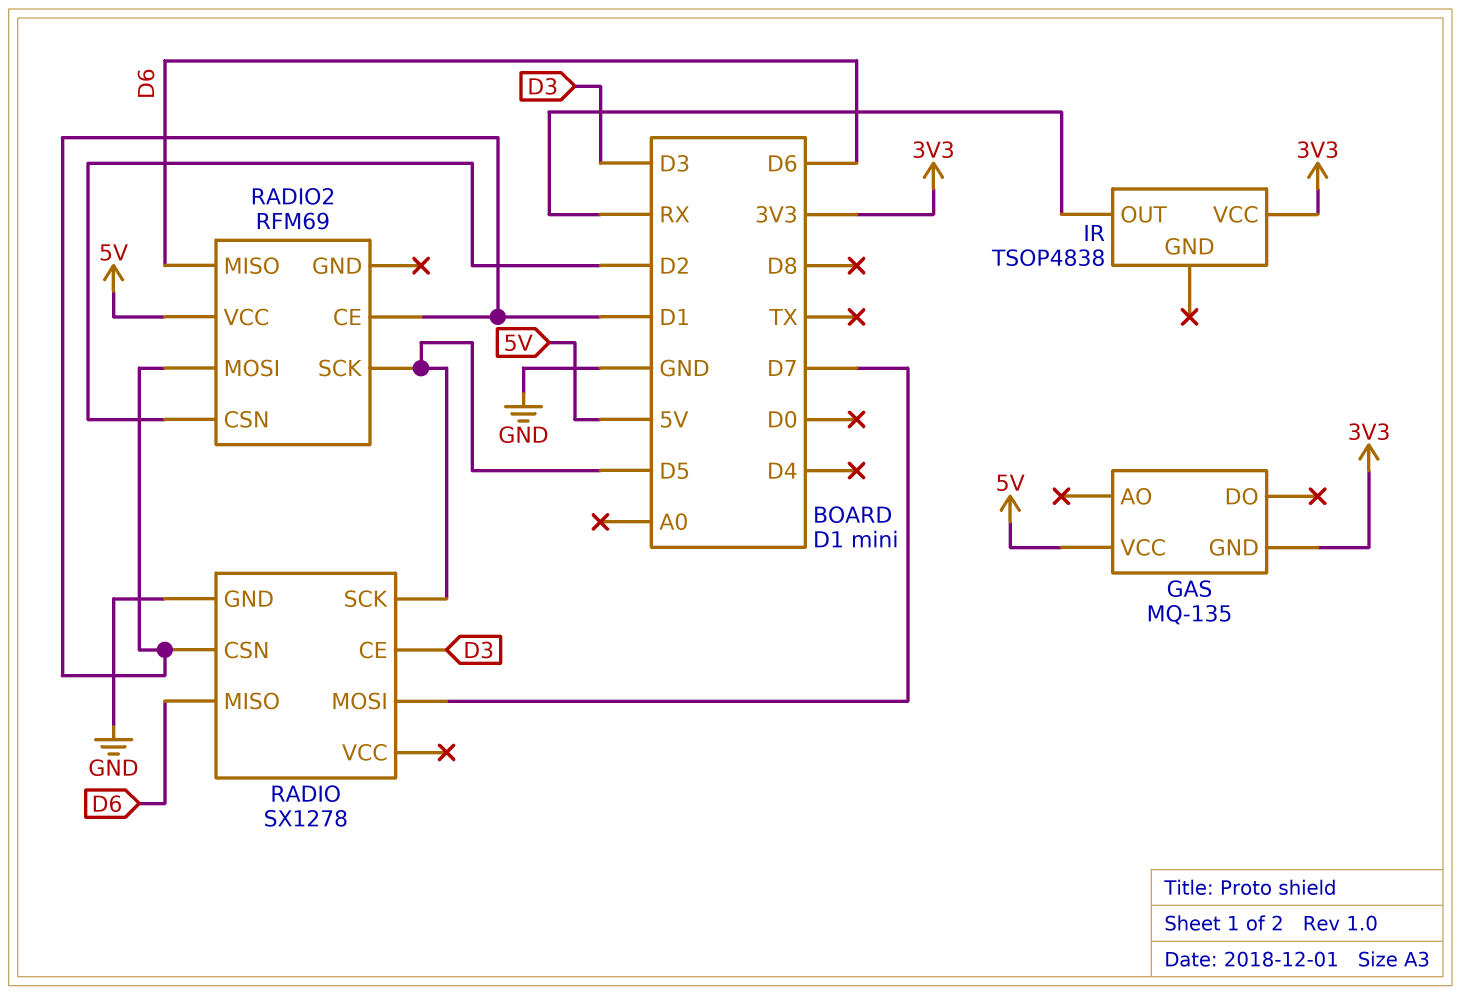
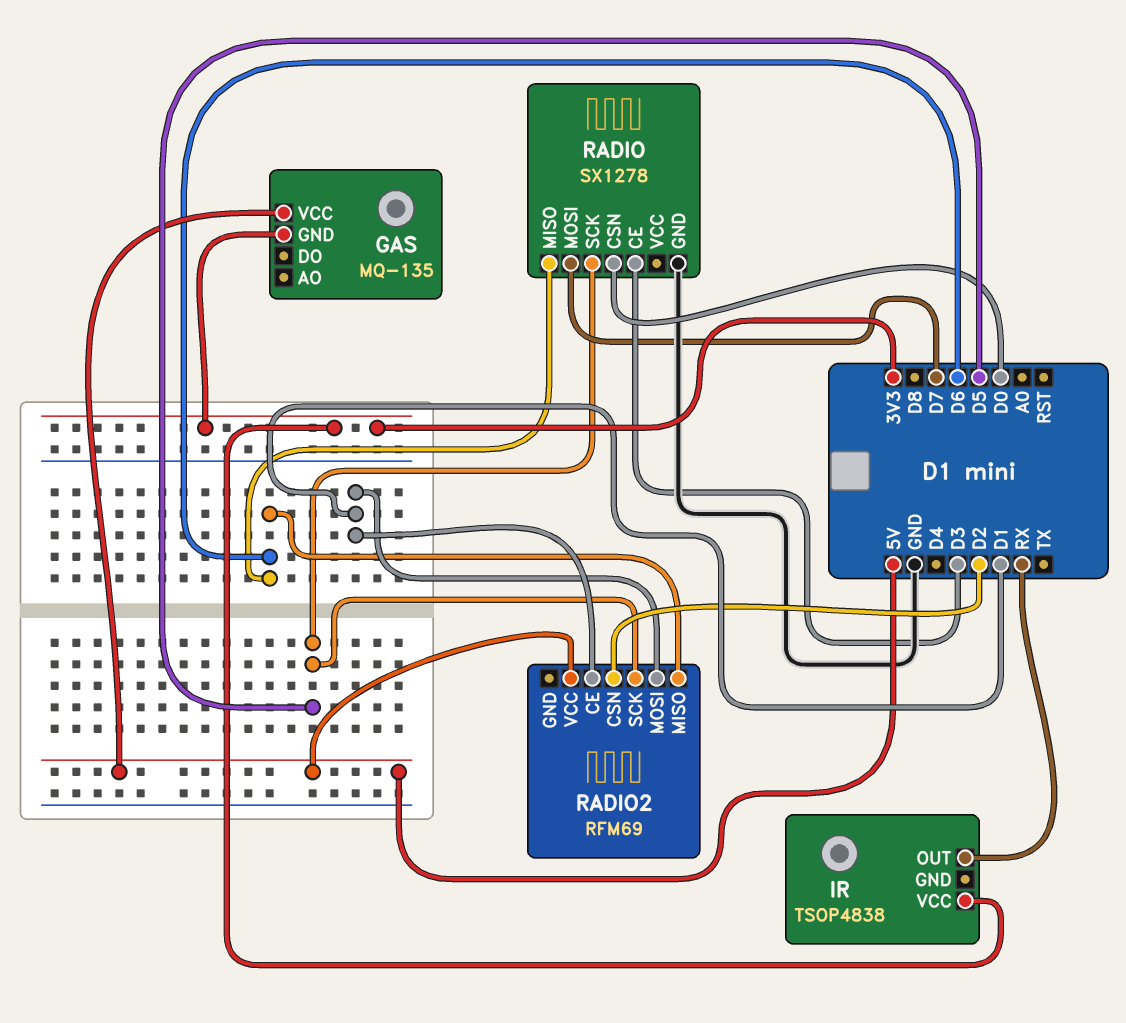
RADIO pin CSN: D1 -> D0

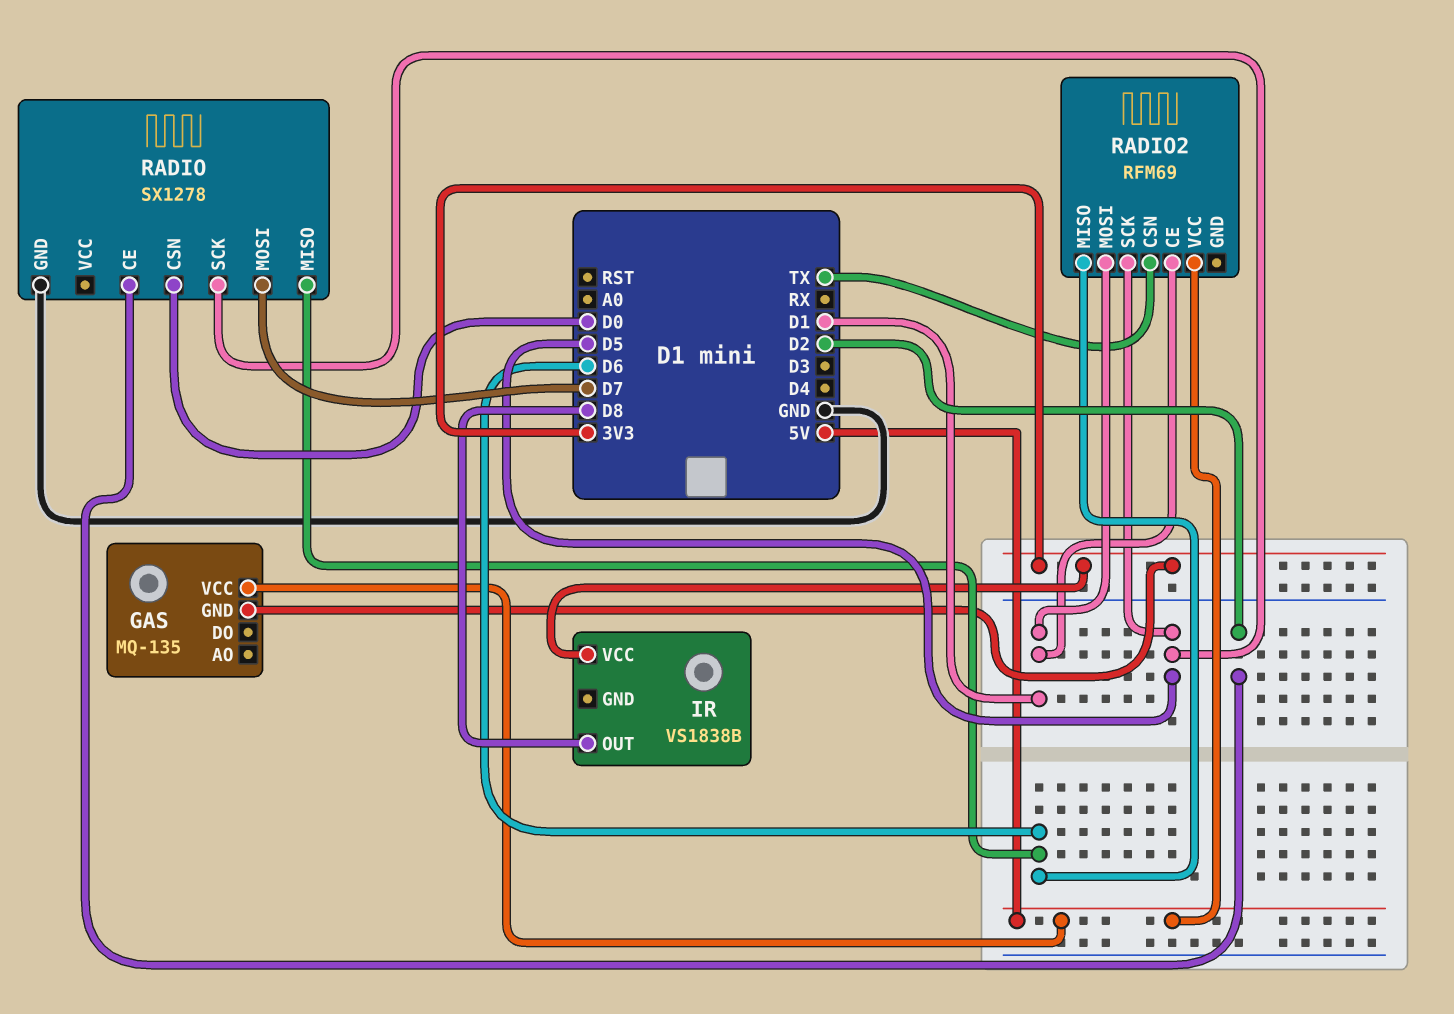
IR: TSOP4838 -> VS1838B
IR pin OUT: RX -> D8
RADIO pin CE: D3 -> D2
RADIO2 pin CSN: D2 -> TX

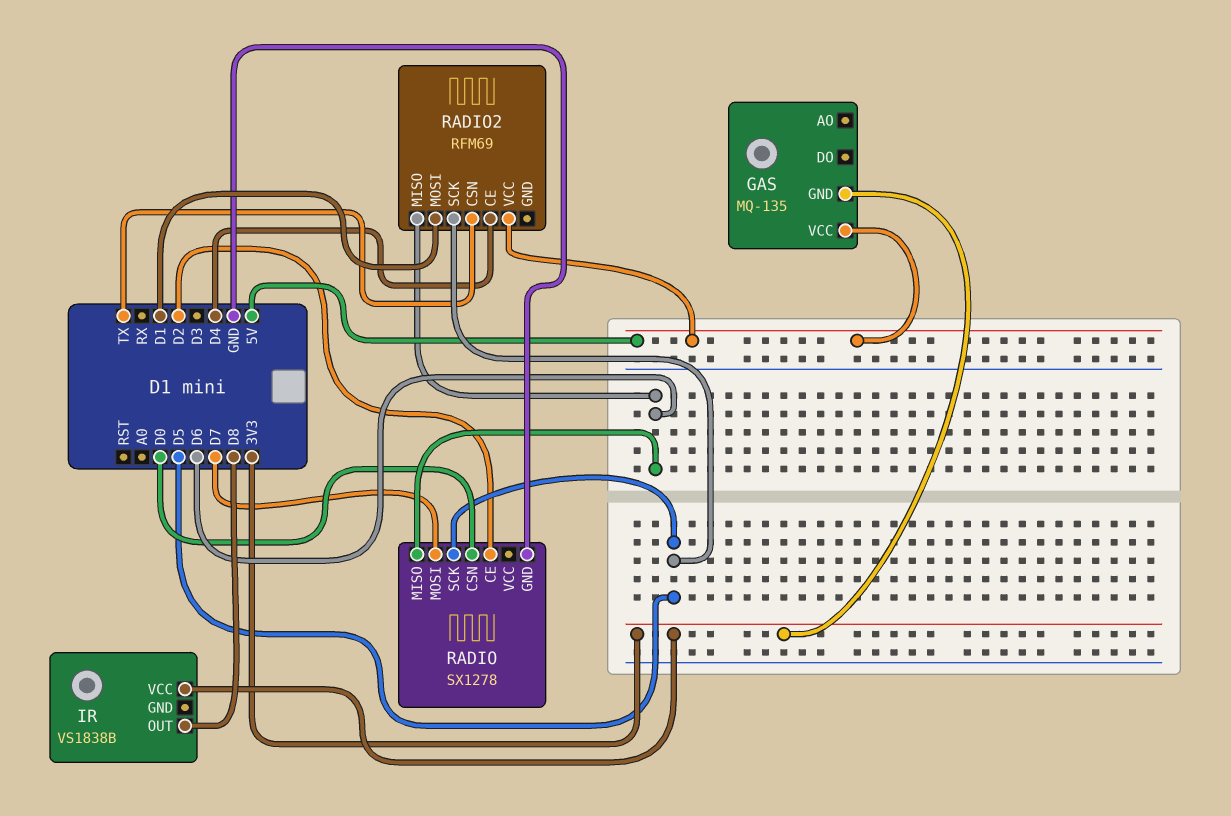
RADIO2 pin CE: D1 -> D4

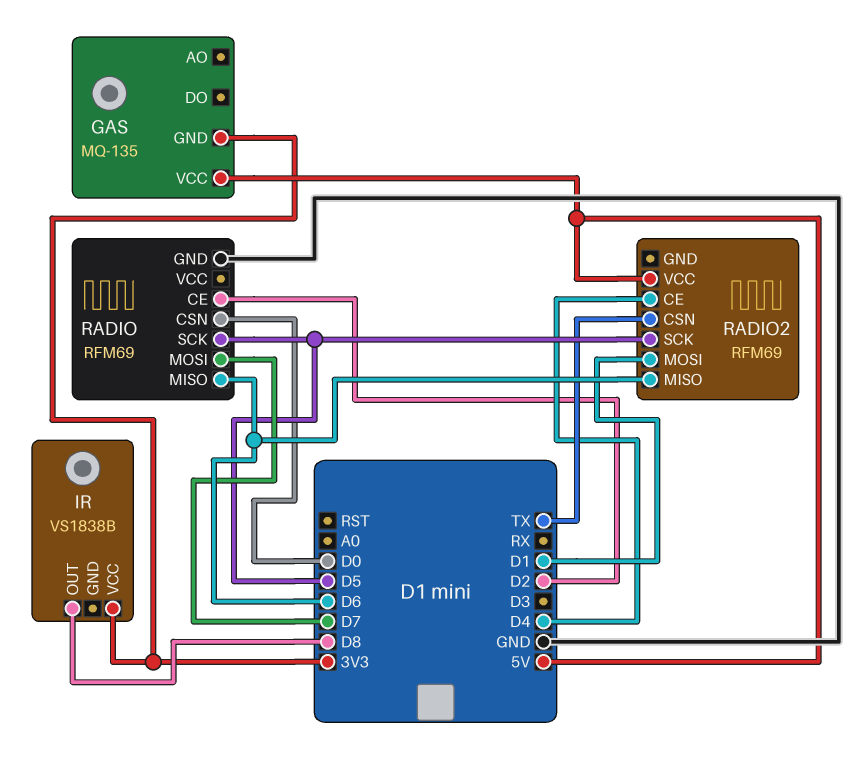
RADIO: SX1278 -> RFM69

